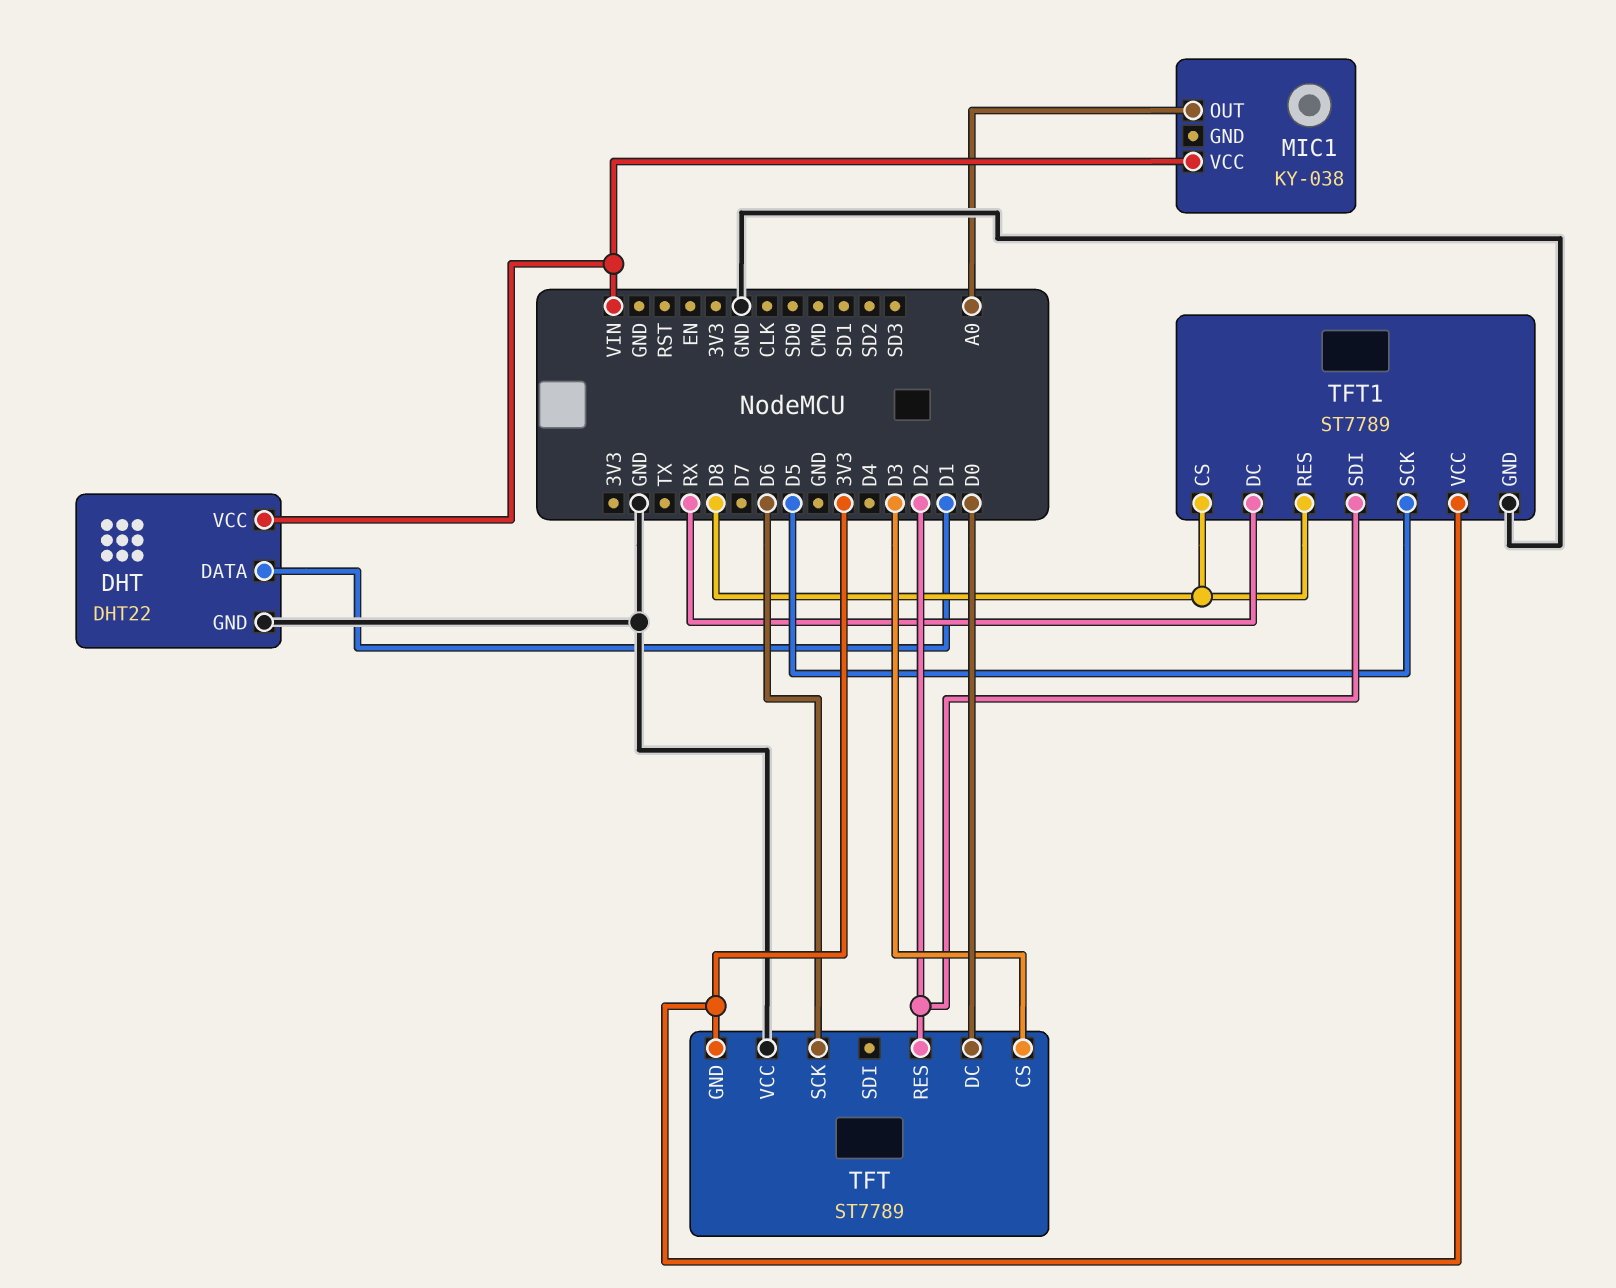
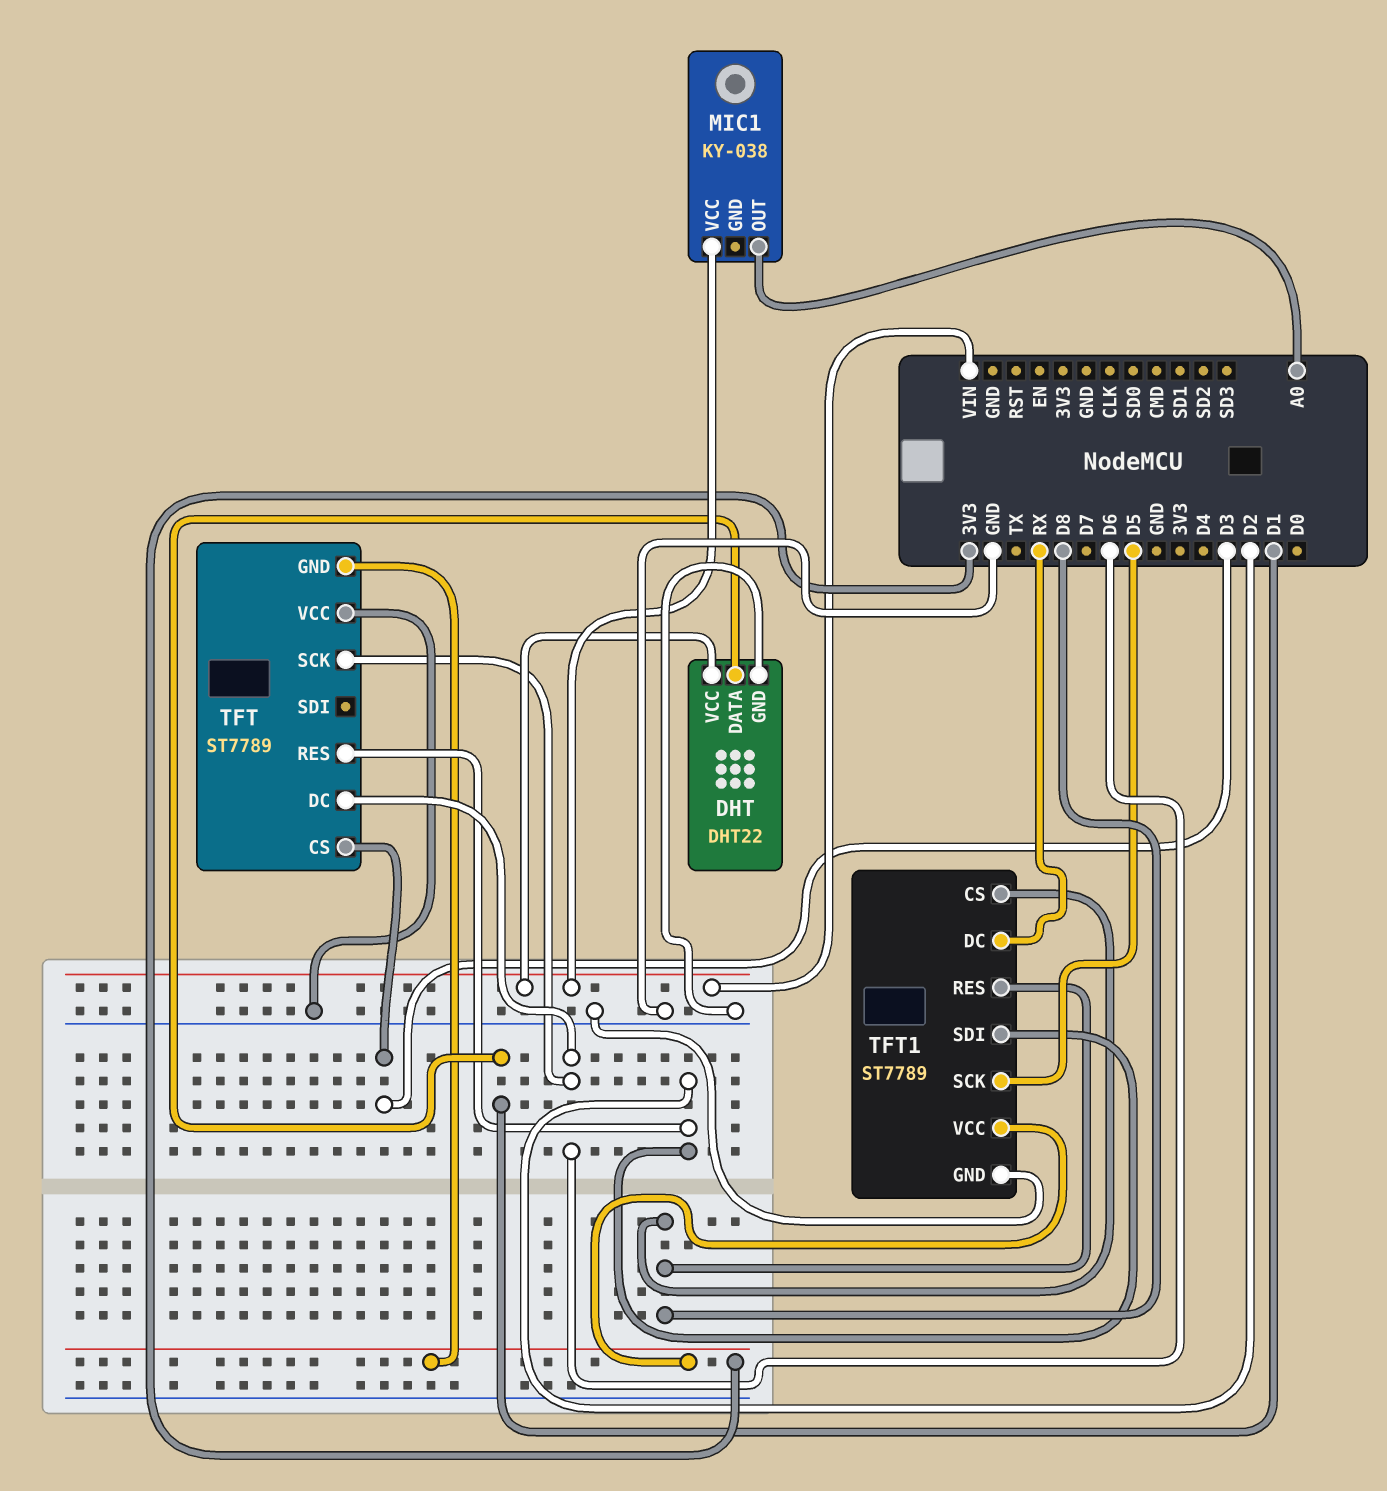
TFT pin DC: D0 -> D6

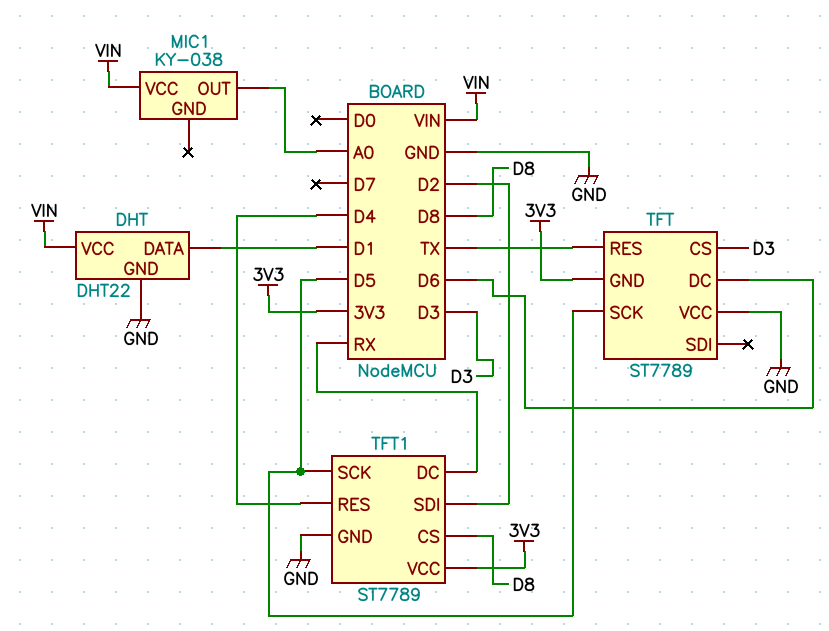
TFT pin RES: D2 -> TX
TFT pin SCK: D6 -> D5
TFT1 pin RES: D8 -> D4

